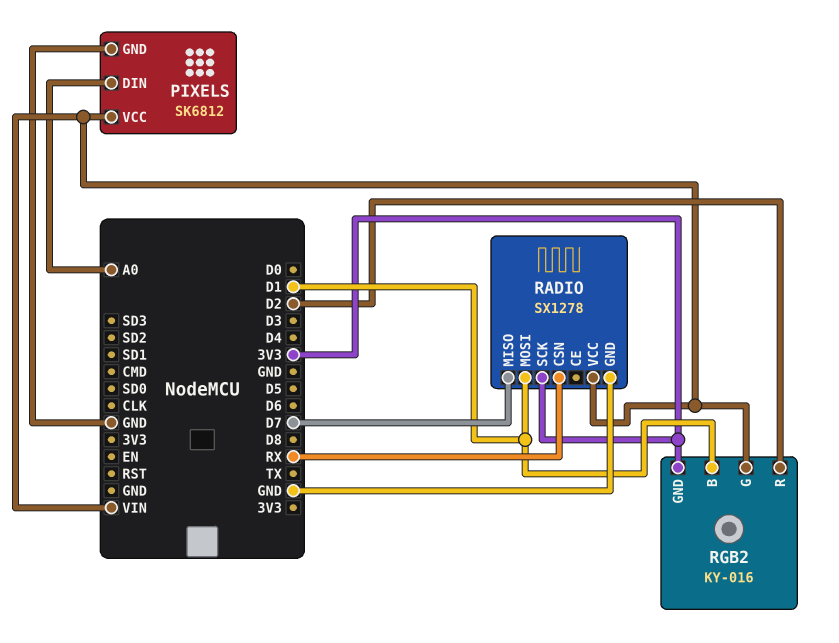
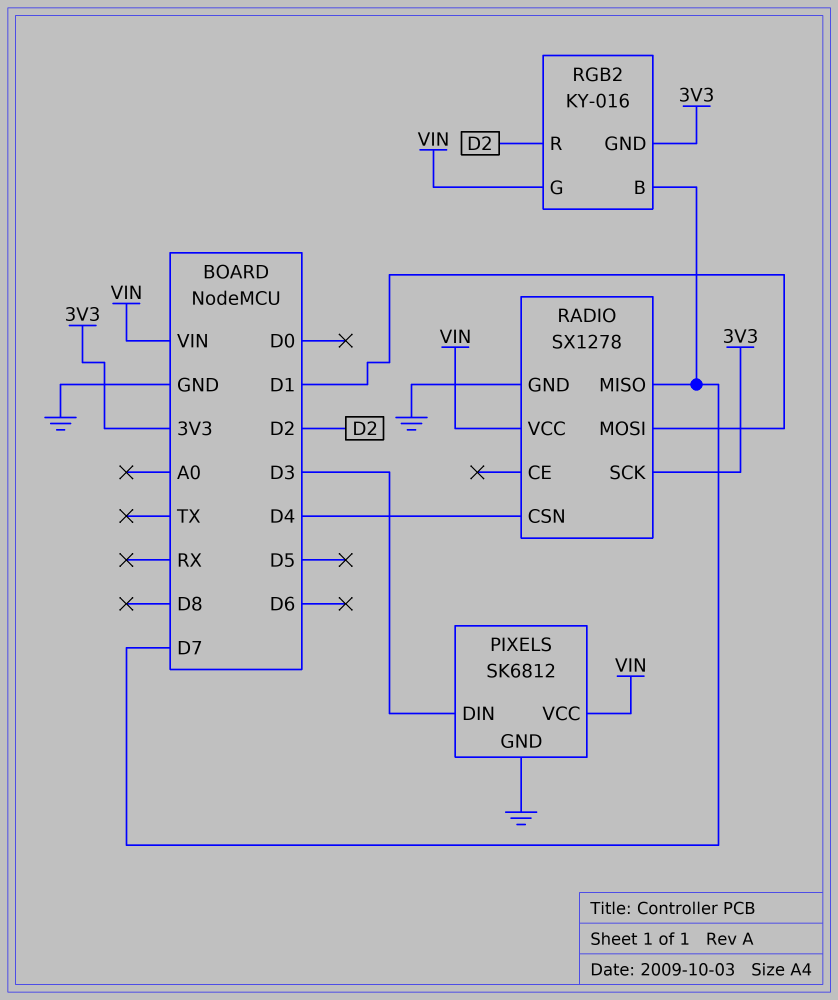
PIXELS pin DIN: A0 -> D3
RADIO pin CSN: RX -> D4
RGB2 pin B: D1 -> D7

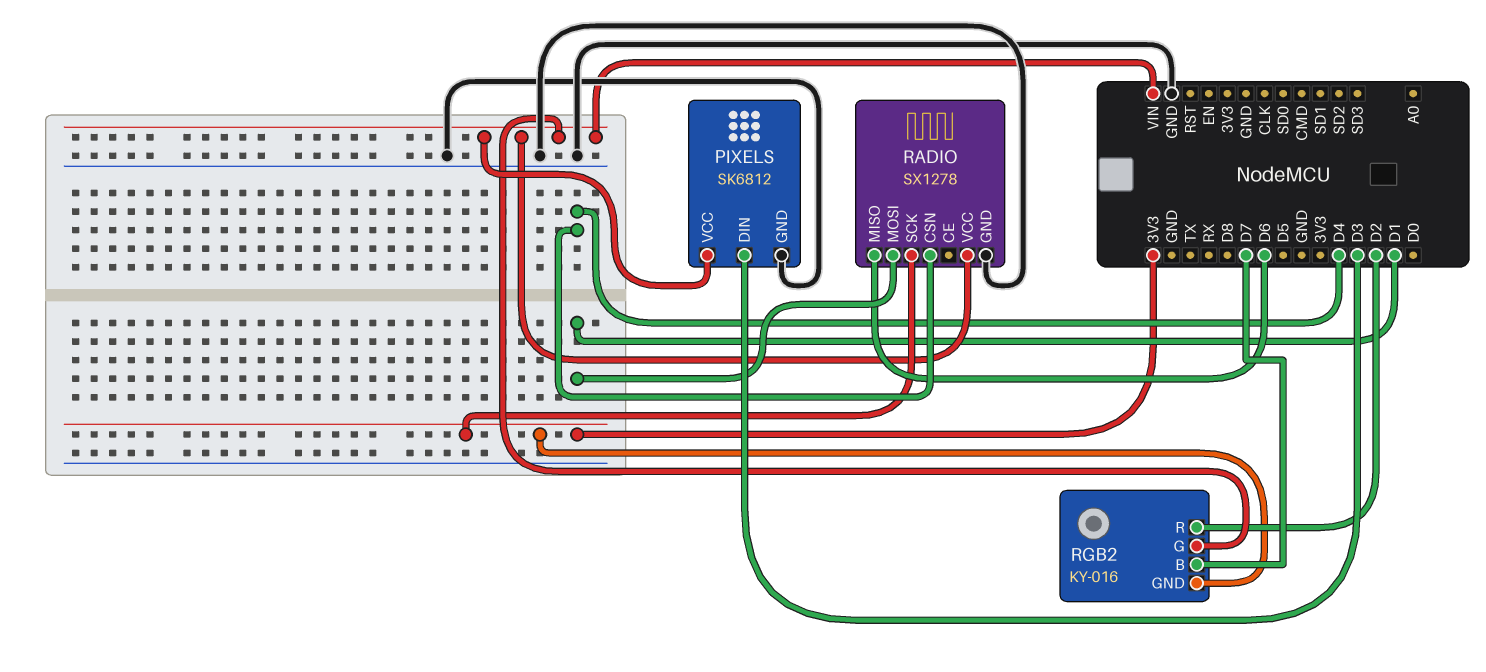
RADIO pin MISO: D7 -> D6

